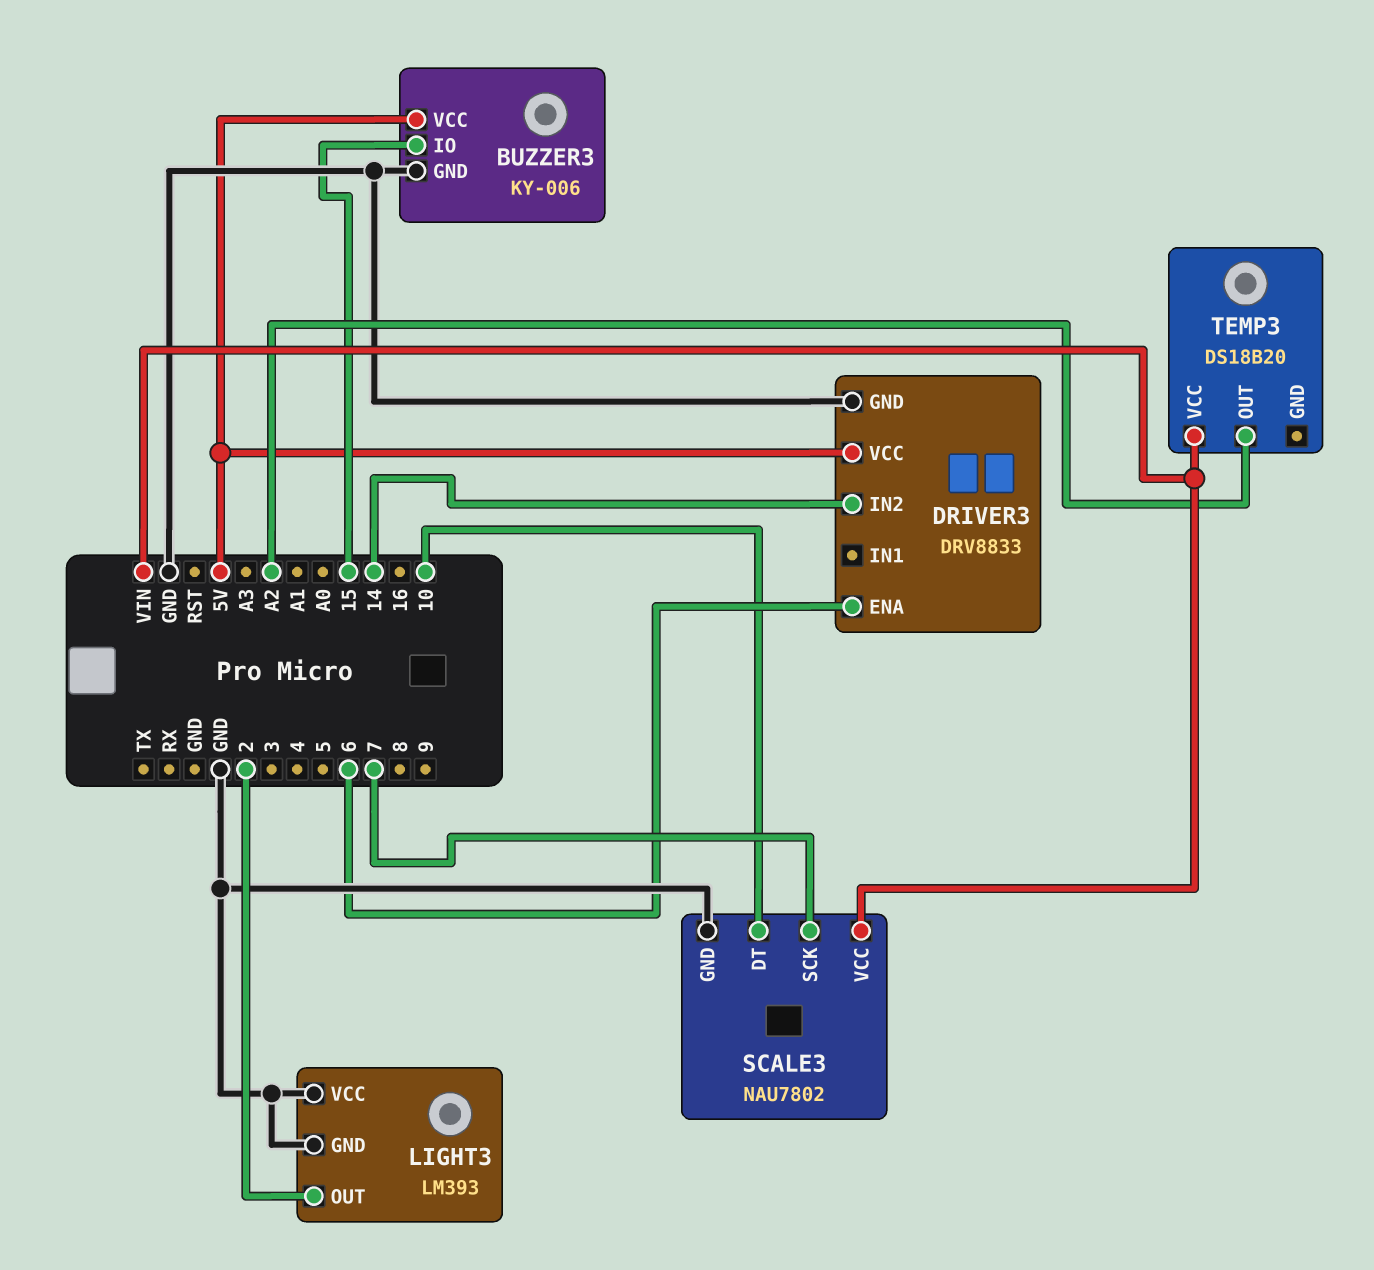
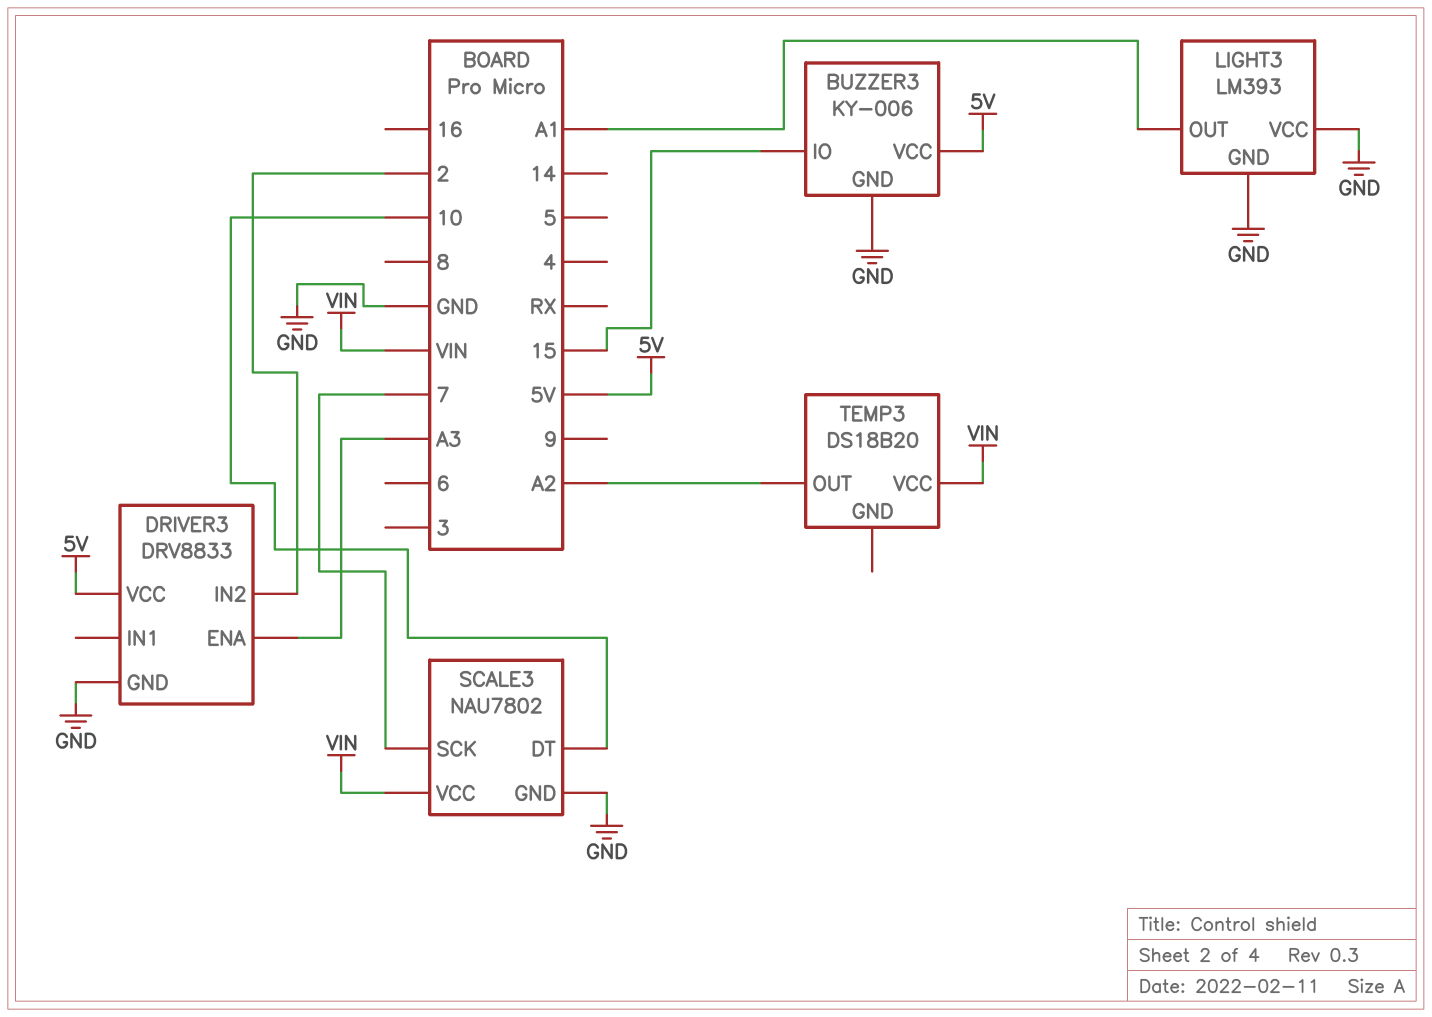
DRIVER3 pin ENA: 6 -> A3
DRIVER3 pin IN2: 14 -> 2
LIGHT3 pin OUT: 2 -> A1

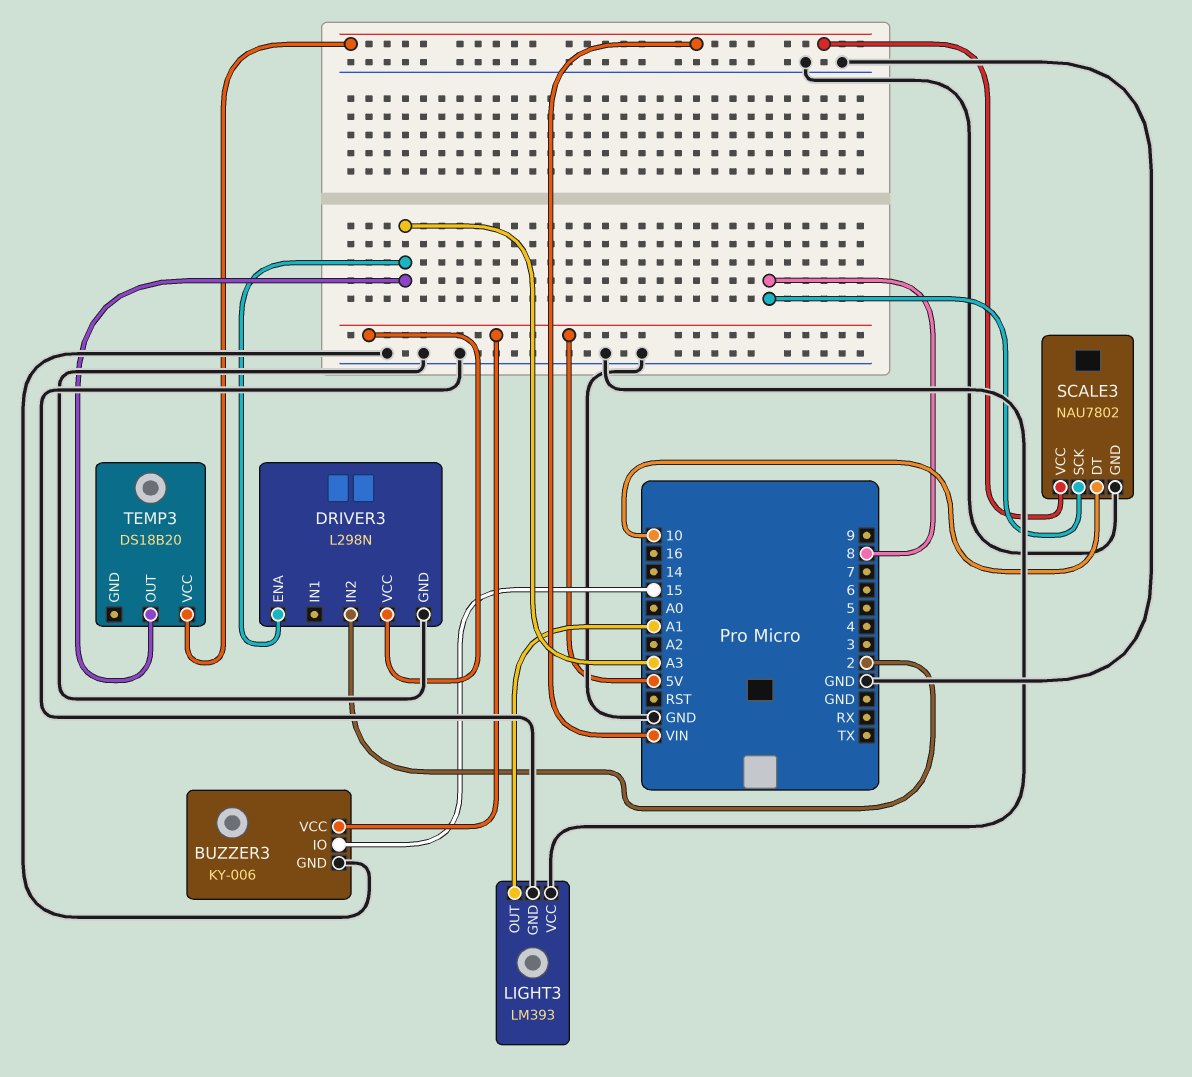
DRIVER3: DRV8833 -> L298N
SCALE3 pin SCK: 7 -> 8
TEMP3 pin OUT: A2 -> A3

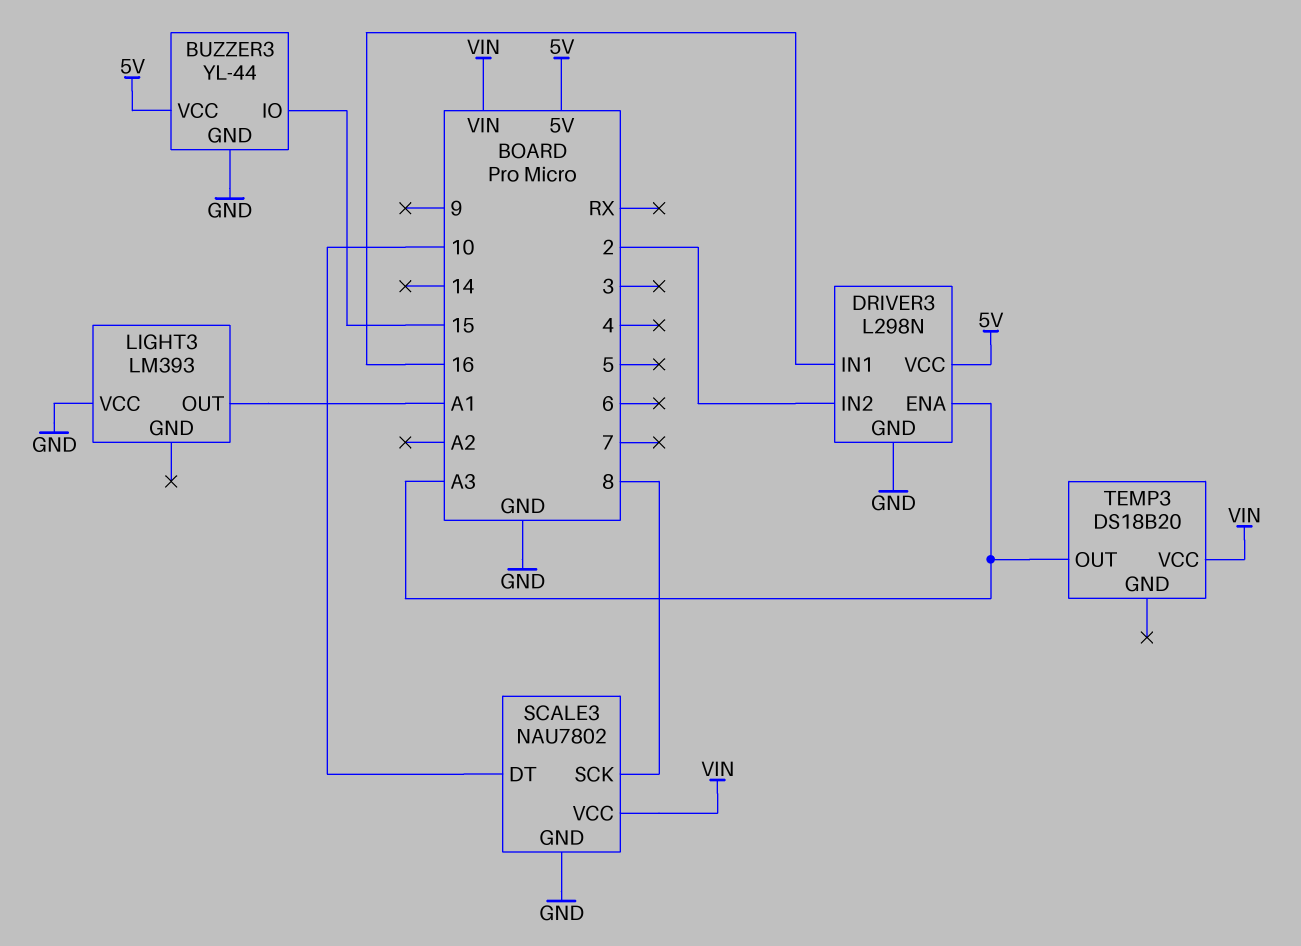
BUZZER3: KY-006 -> YL-44
DRIVER3 pin IN1: none -> 16
LIGHT3 pin GND: GND -> none

